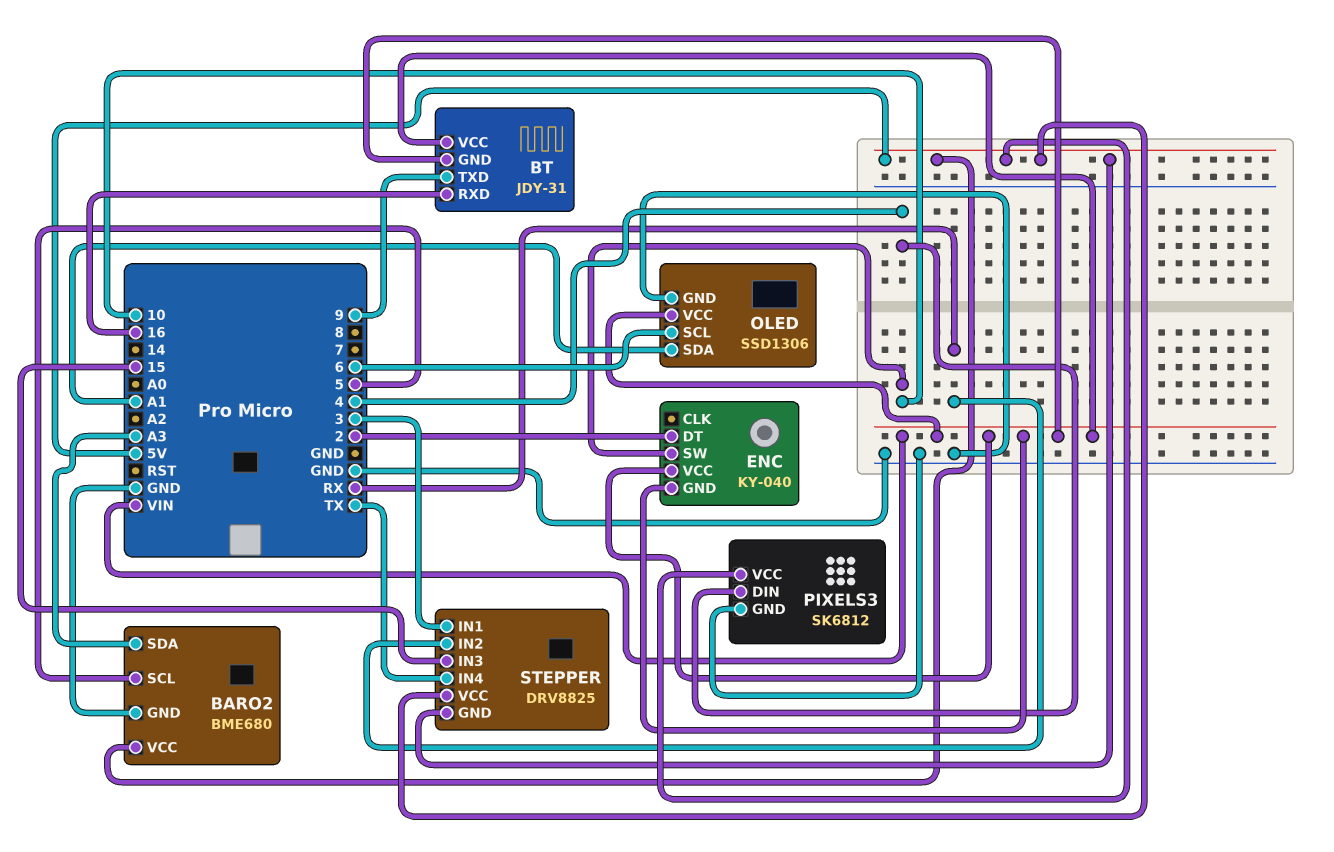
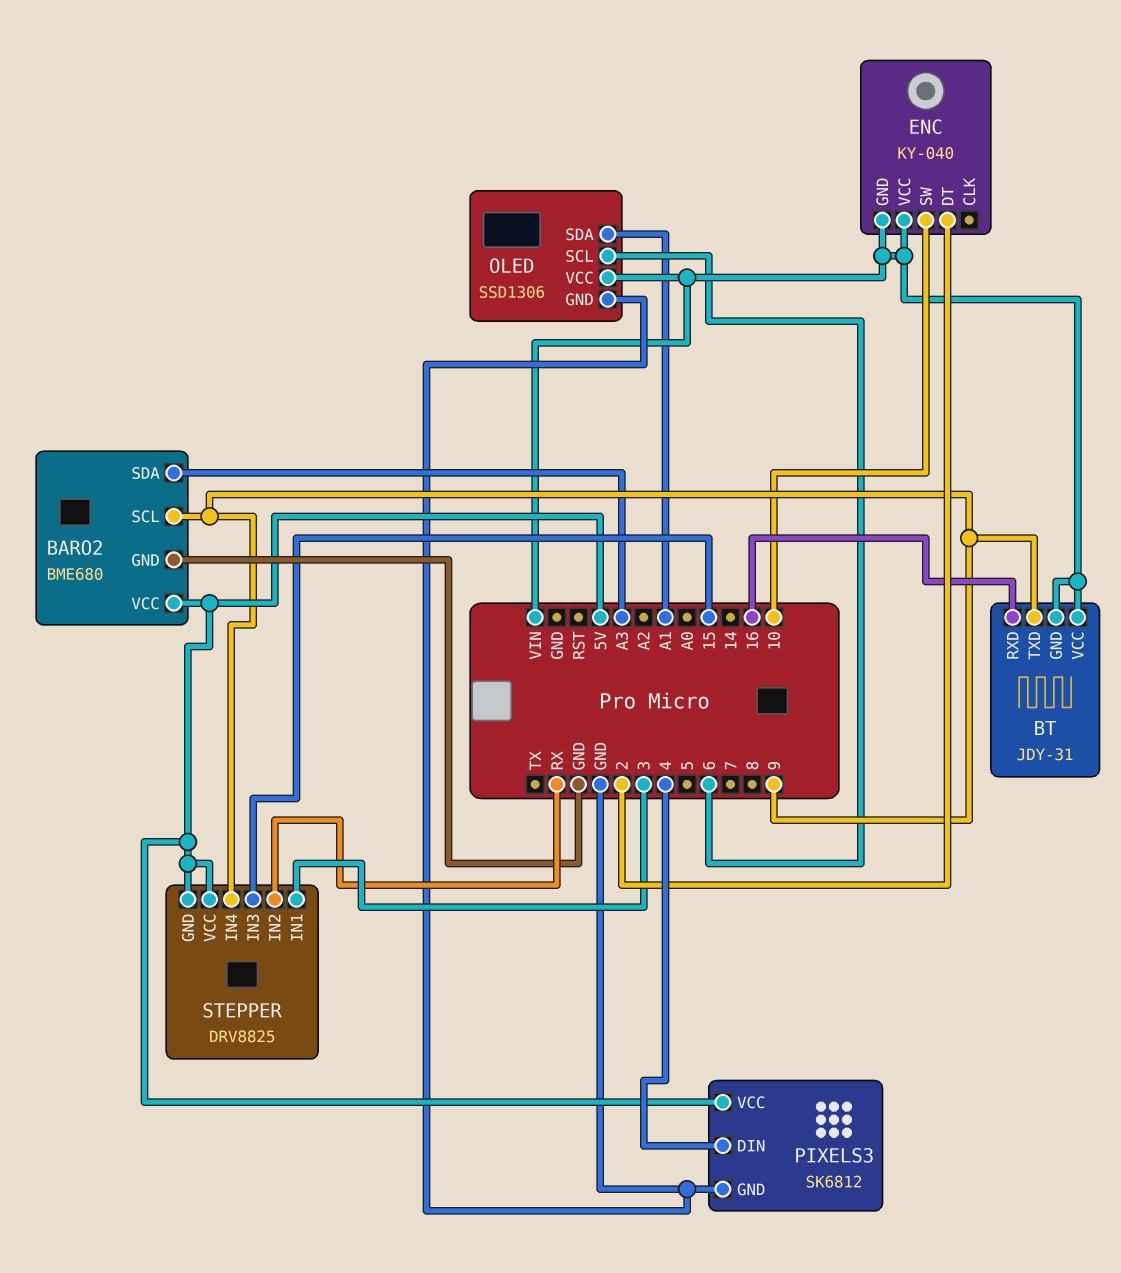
BARO2 pin SCL: 5 -> 9
STEPPER pin IN4: TX -> 9

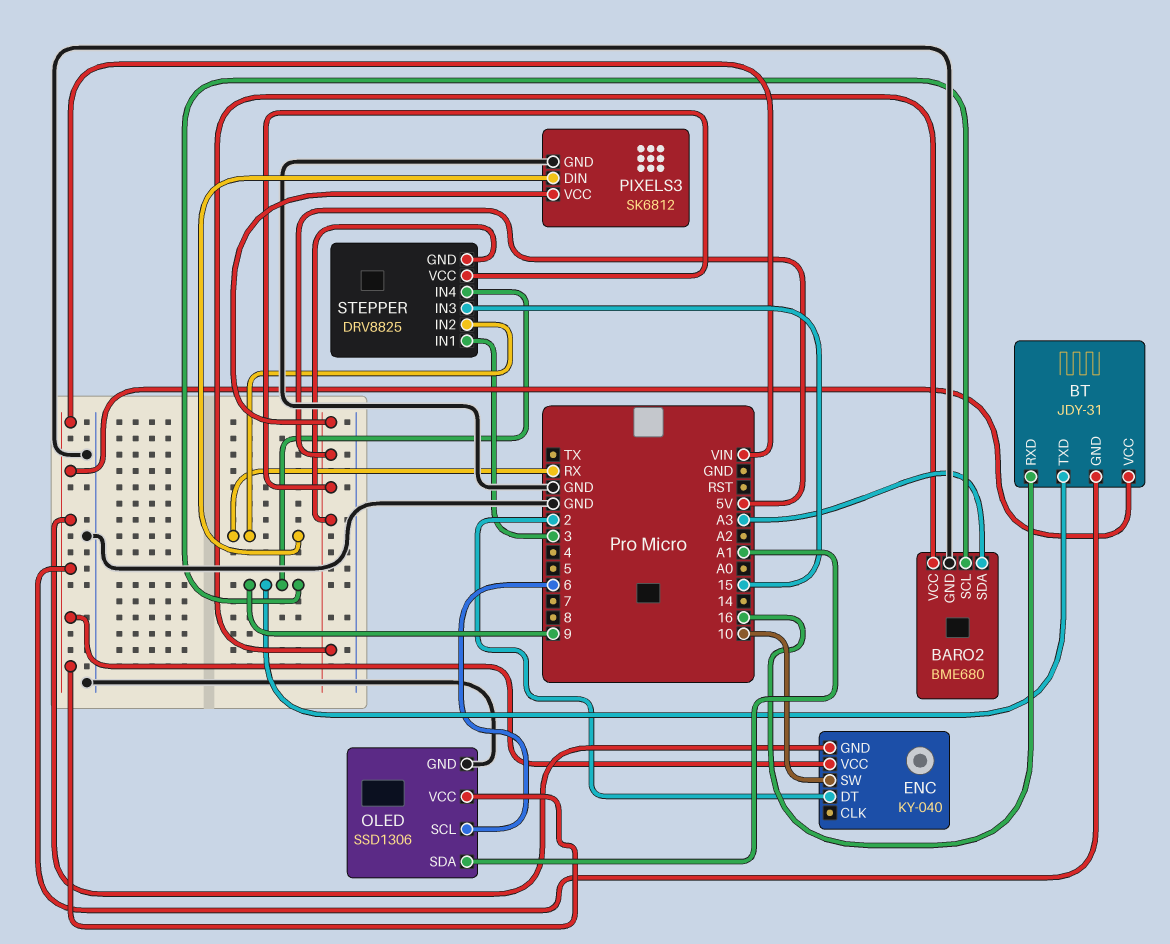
PIXELS3 pin DIN: 4 -> RX

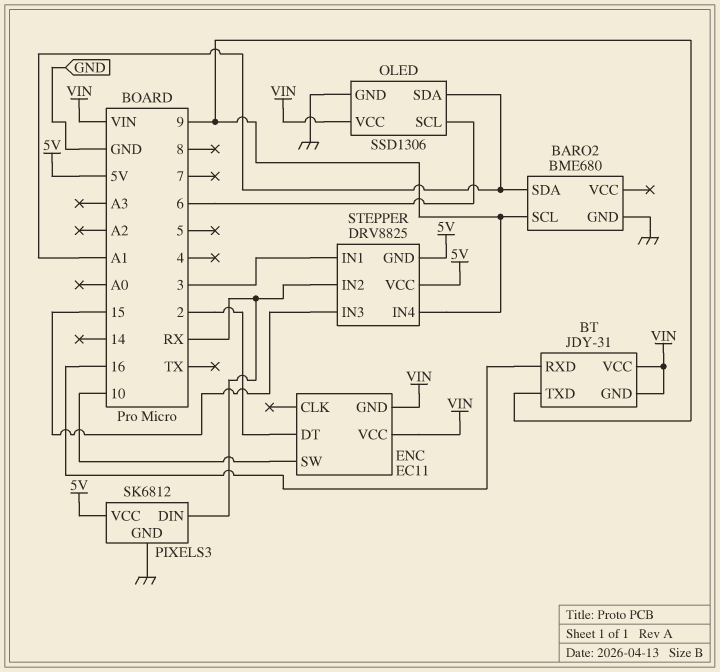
BARO2 pin SDA: A3 -> A1
BARO2 pin VCC: 5V -> none
ENC: KY-040 -> EC11

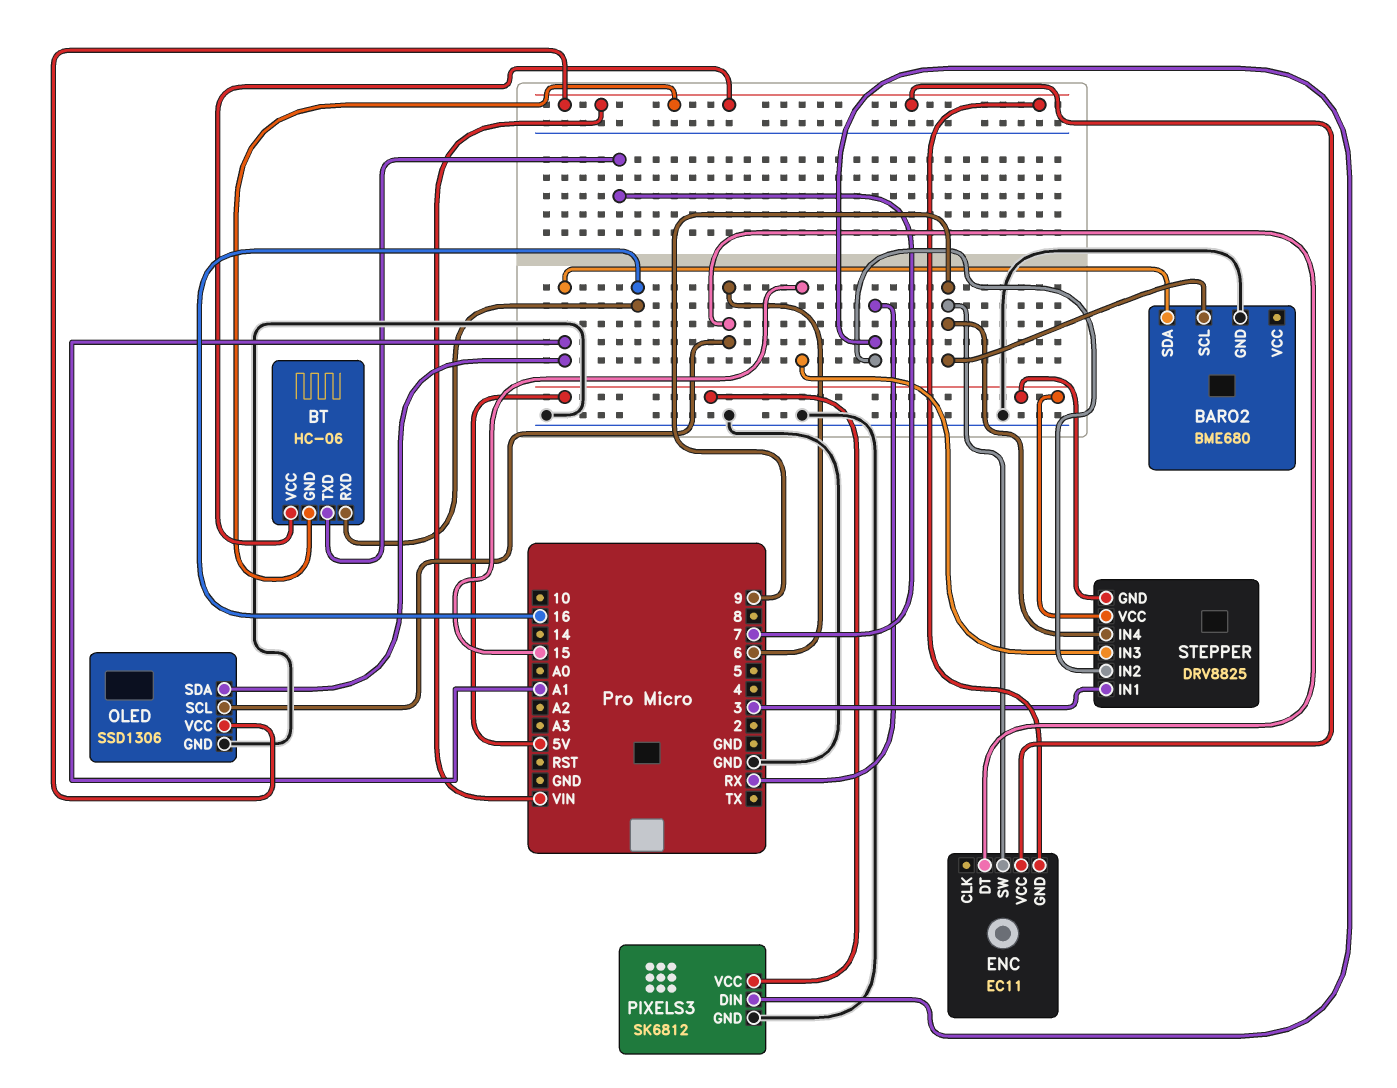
BT: JDY-31 -> HC-06
BT pin TXD: 9 -> 7
ENC pin DT: 2 -> 6
ENC pin SW: 10 -> 9

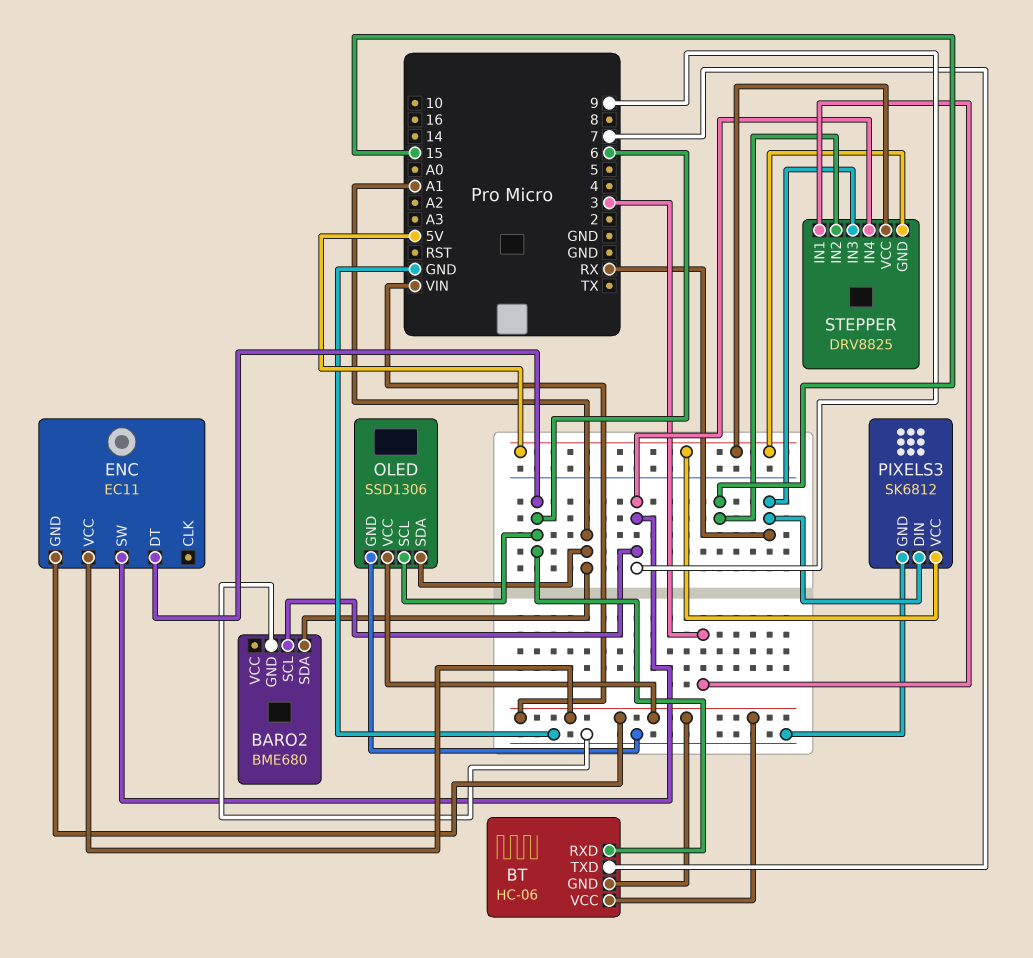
BT pin RXD: 16 -> 6
STEPPER pin IN2: RX -> 15
STEPPER pin IN3: 15 -> RX

